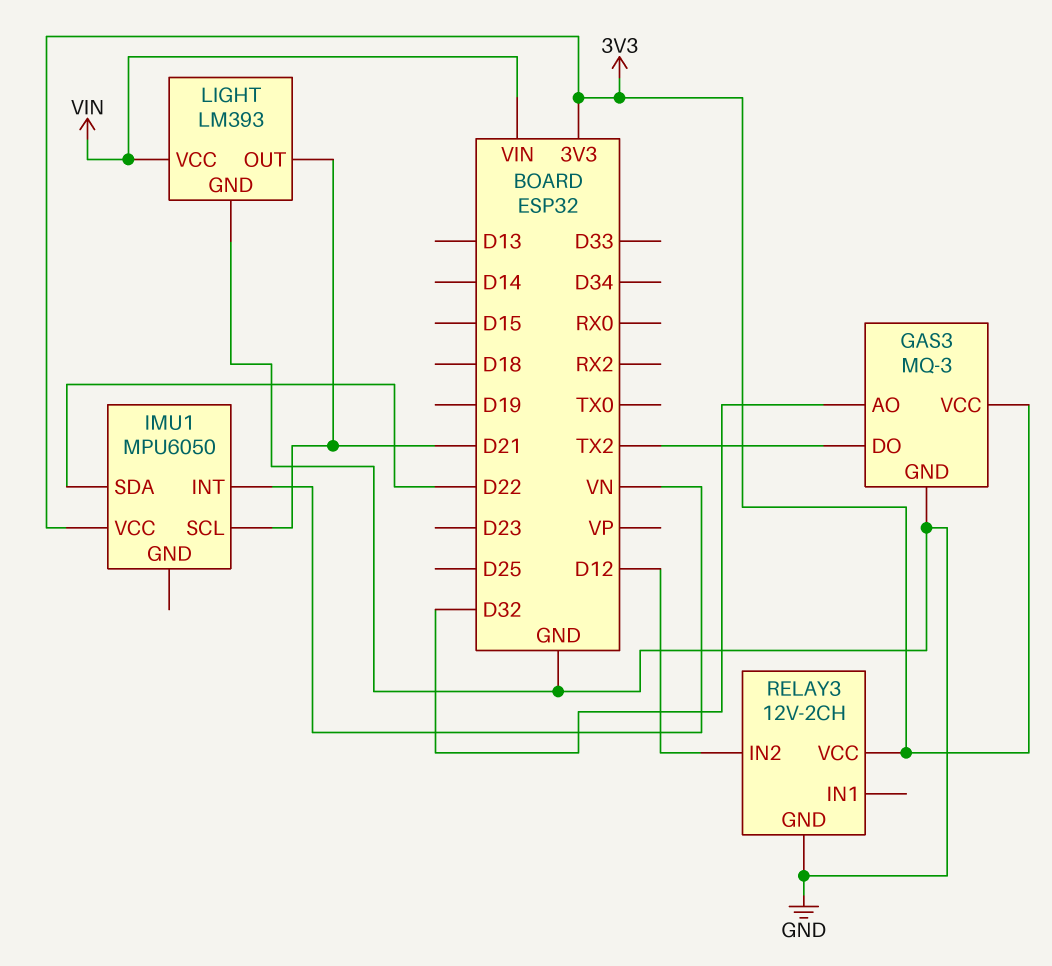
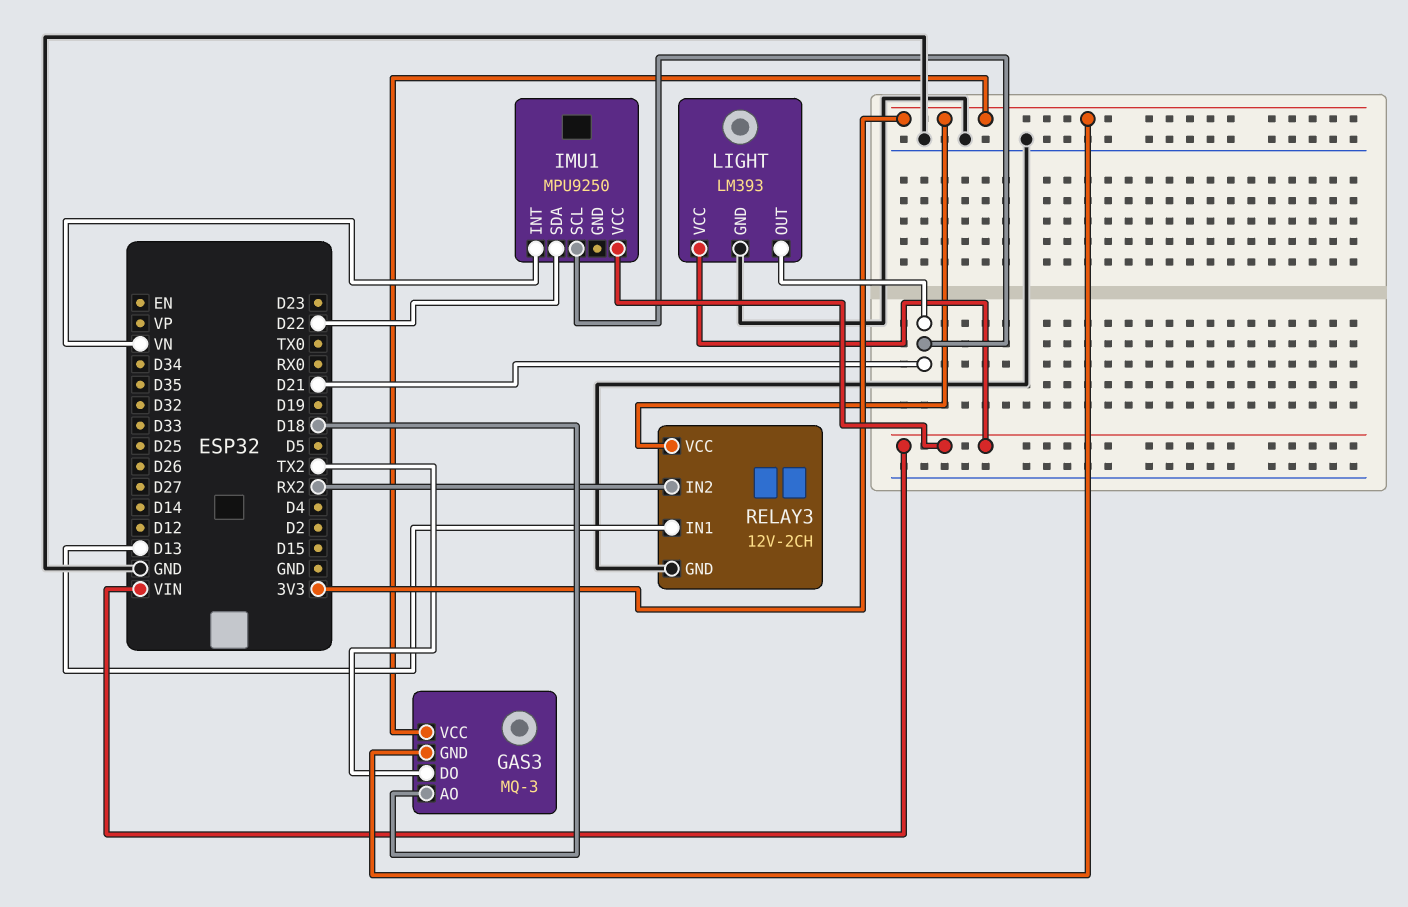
GAS3 pin AO: D32 -> D18
GAS3 pin GND: GND -> 3V3
IMU1: MPU6050 -> MPU9250
IMU1 pin VCC: 3V3 -> VIN
RELAY3 pin IN1: none -> D13
RELAY3 pin IN2: D12 -> RX2

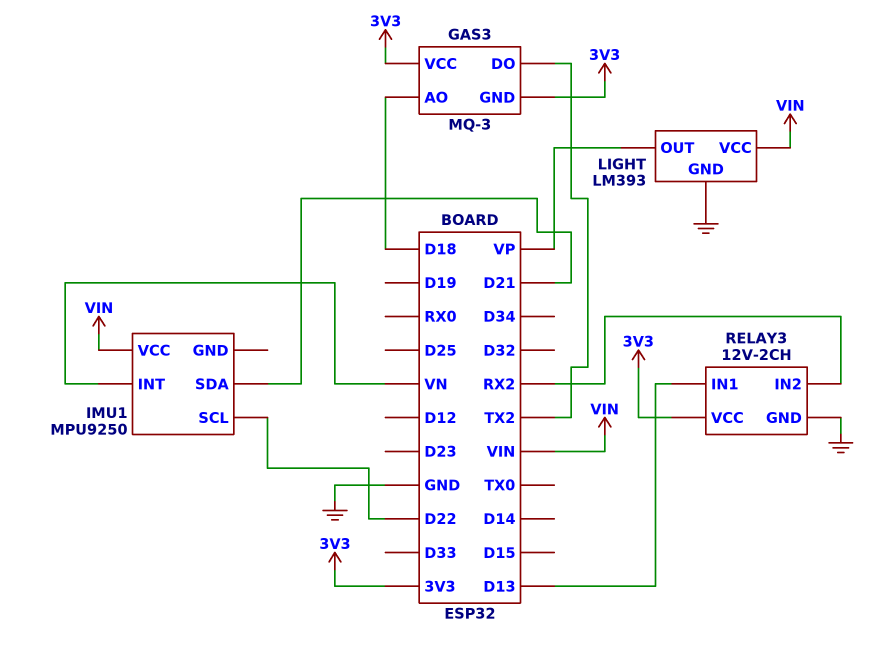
IMU1 pin SCL: D21 -> D22
IMU1 pin SDA: D22 -> D21
LIGHT pin OUT: D21 -> VP

